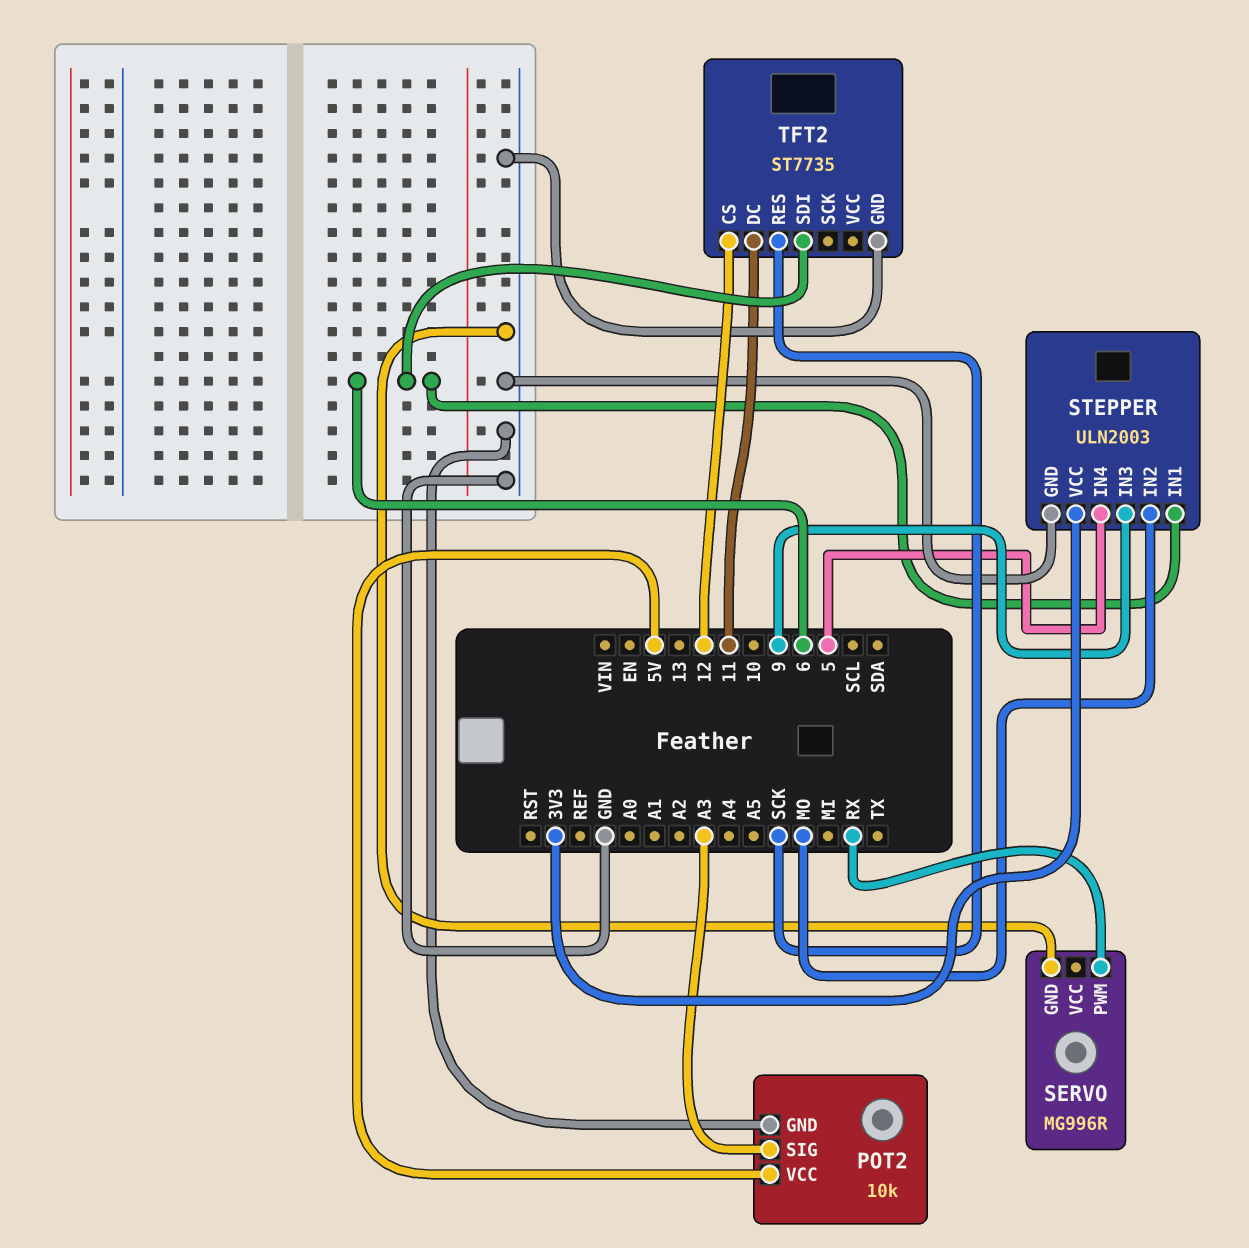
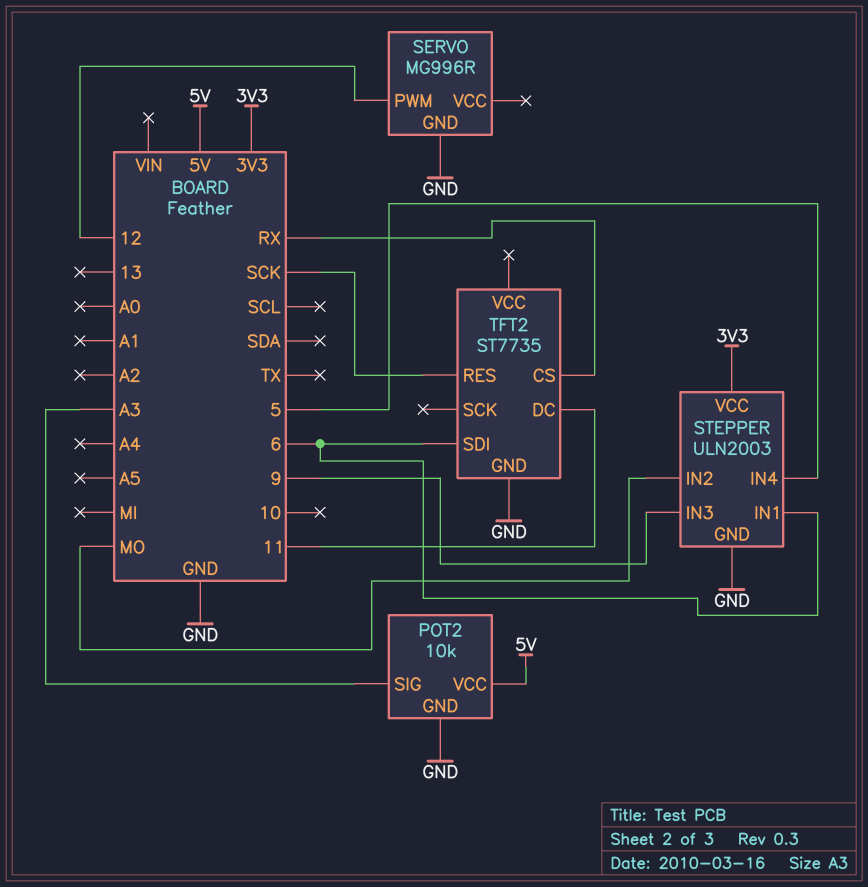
SERVO pin PWM: RX -> 12
TFT2 pin CS: 12 -> RX

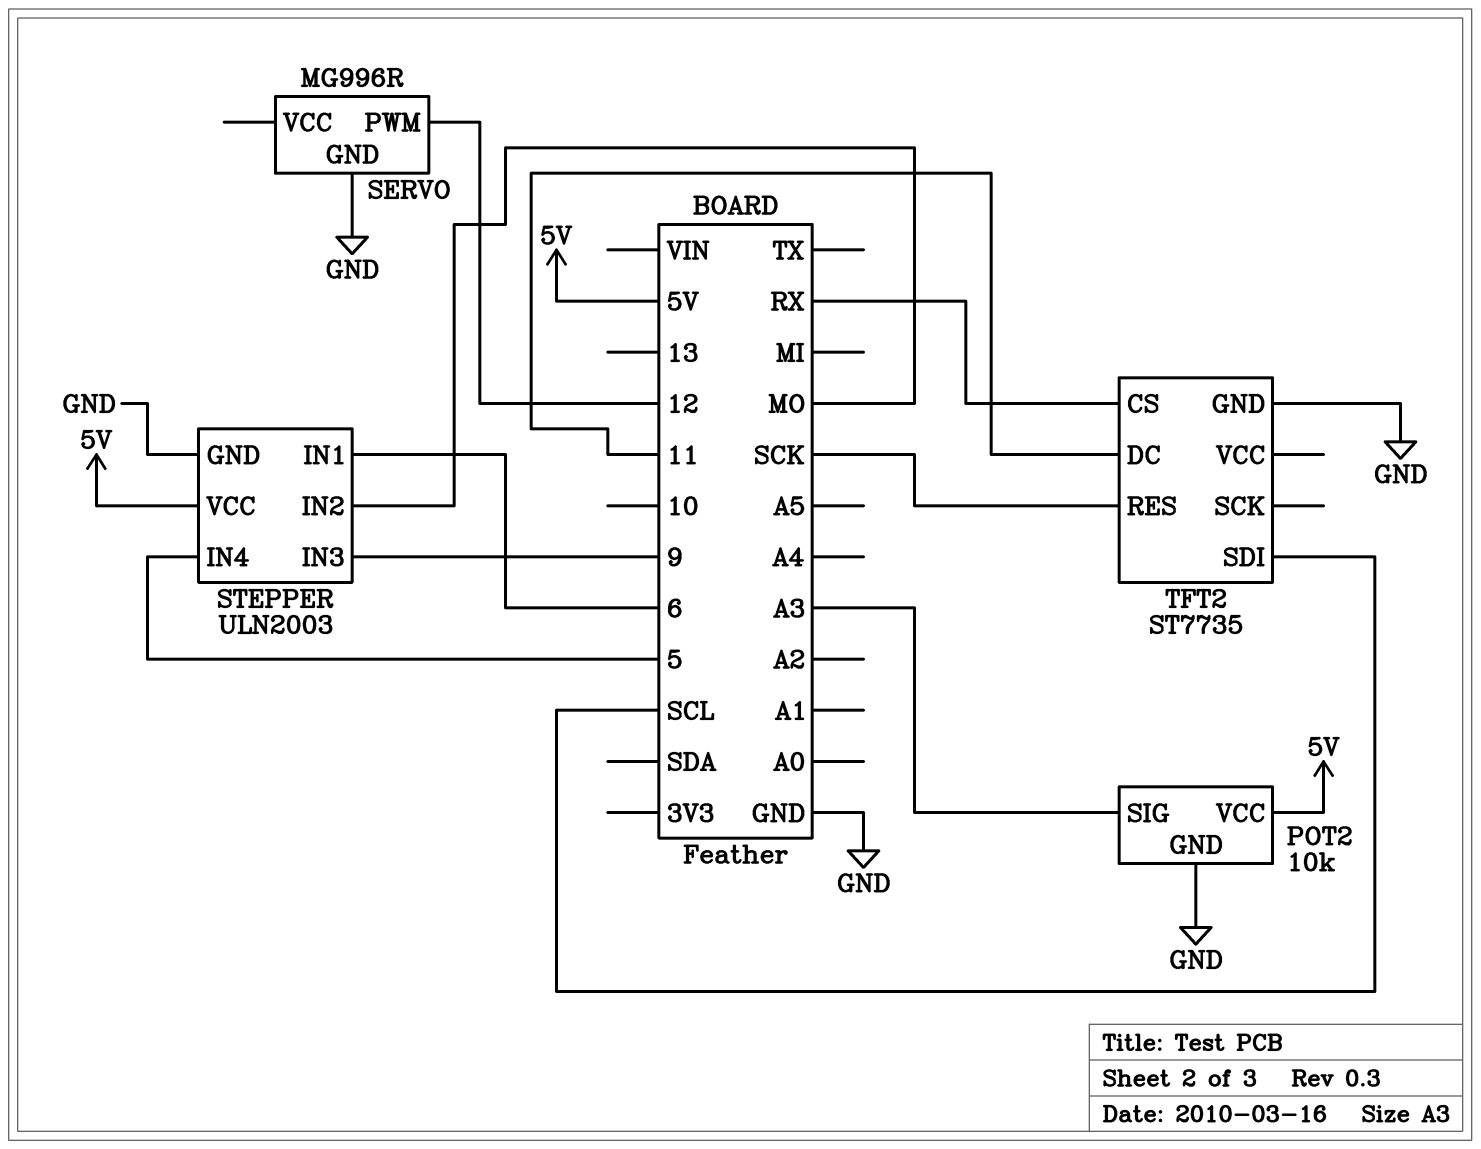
STEPPER pin VCC: 3V3 -> 5V
TFT2 pin SDI: 6 -> SCL

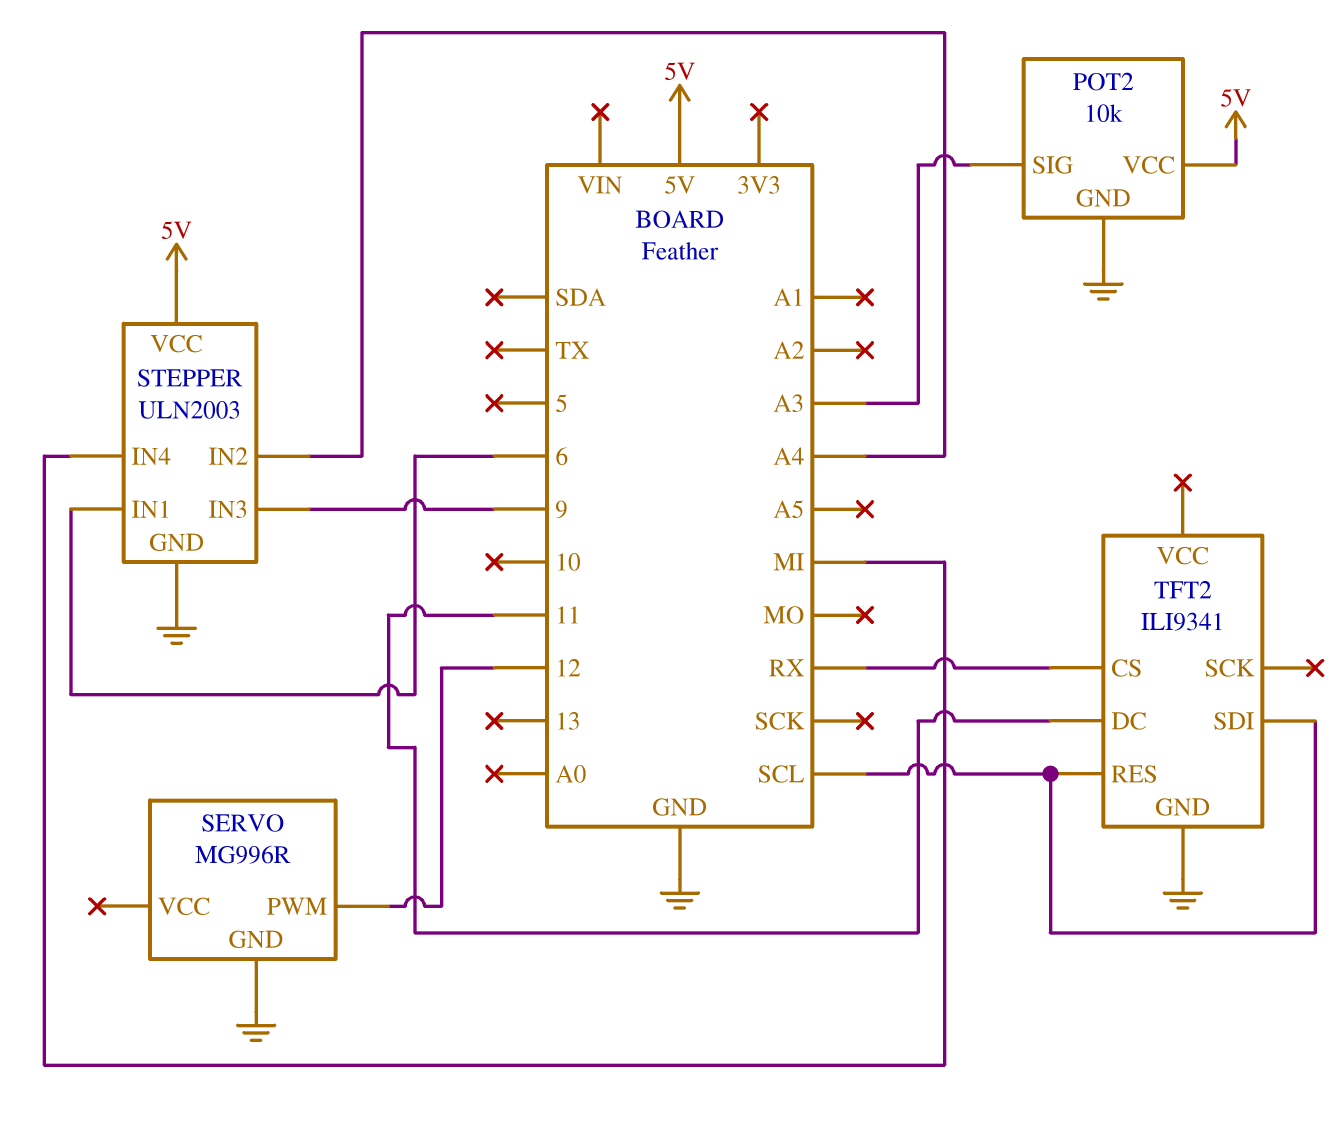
STEPPER pin IN2: MO -> A4
STEPPER pin IN4: 5 -> MI
TFT2: ST7735 -> ILI9341
TFT2 pin RES: SCK -> SCL

